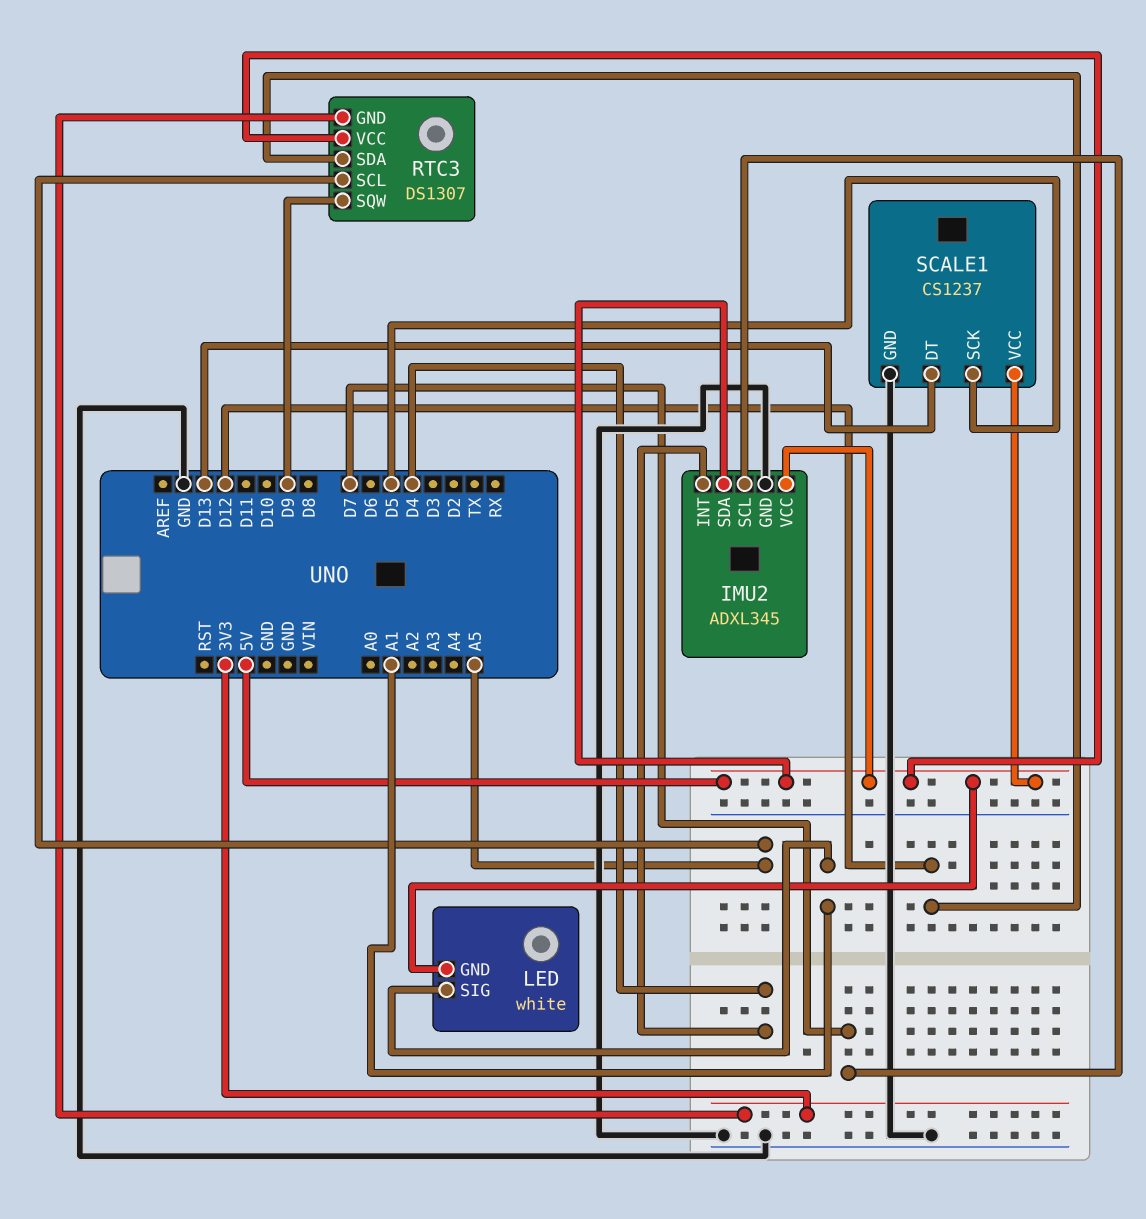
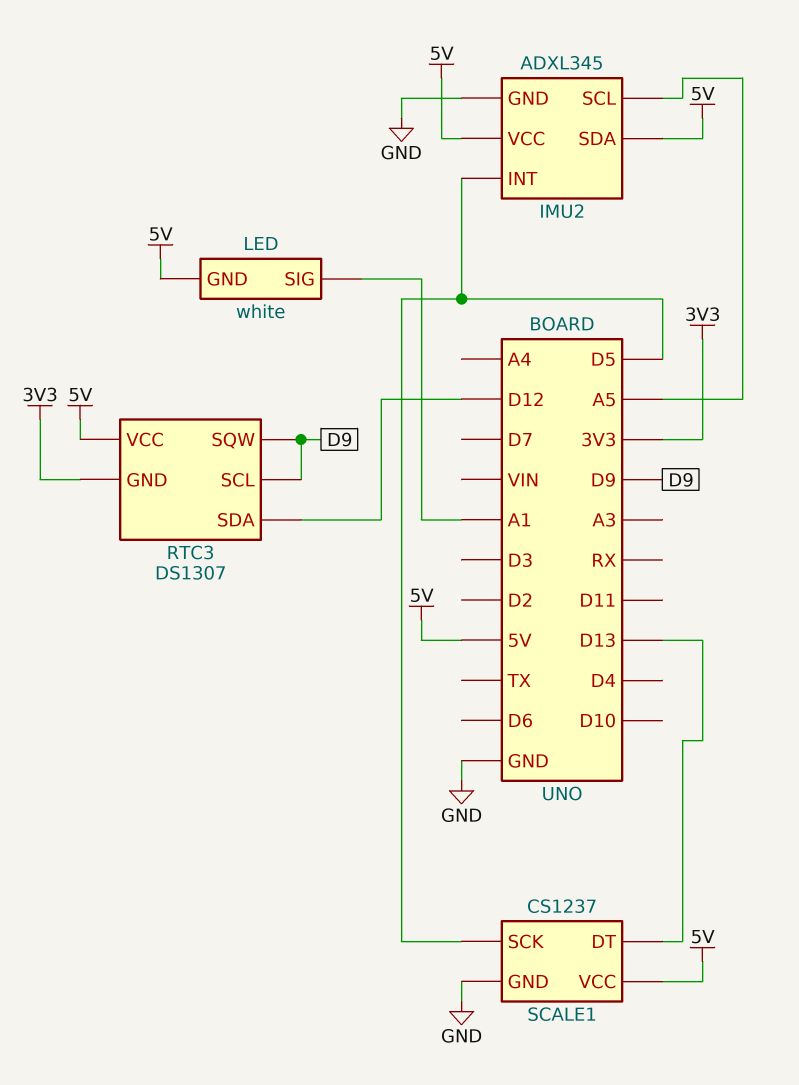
IMU2 pin INT: D4 -> D5
IMU2 pin SCL: D7 -> A5
RTC3 pin SCL: A5 -> D9

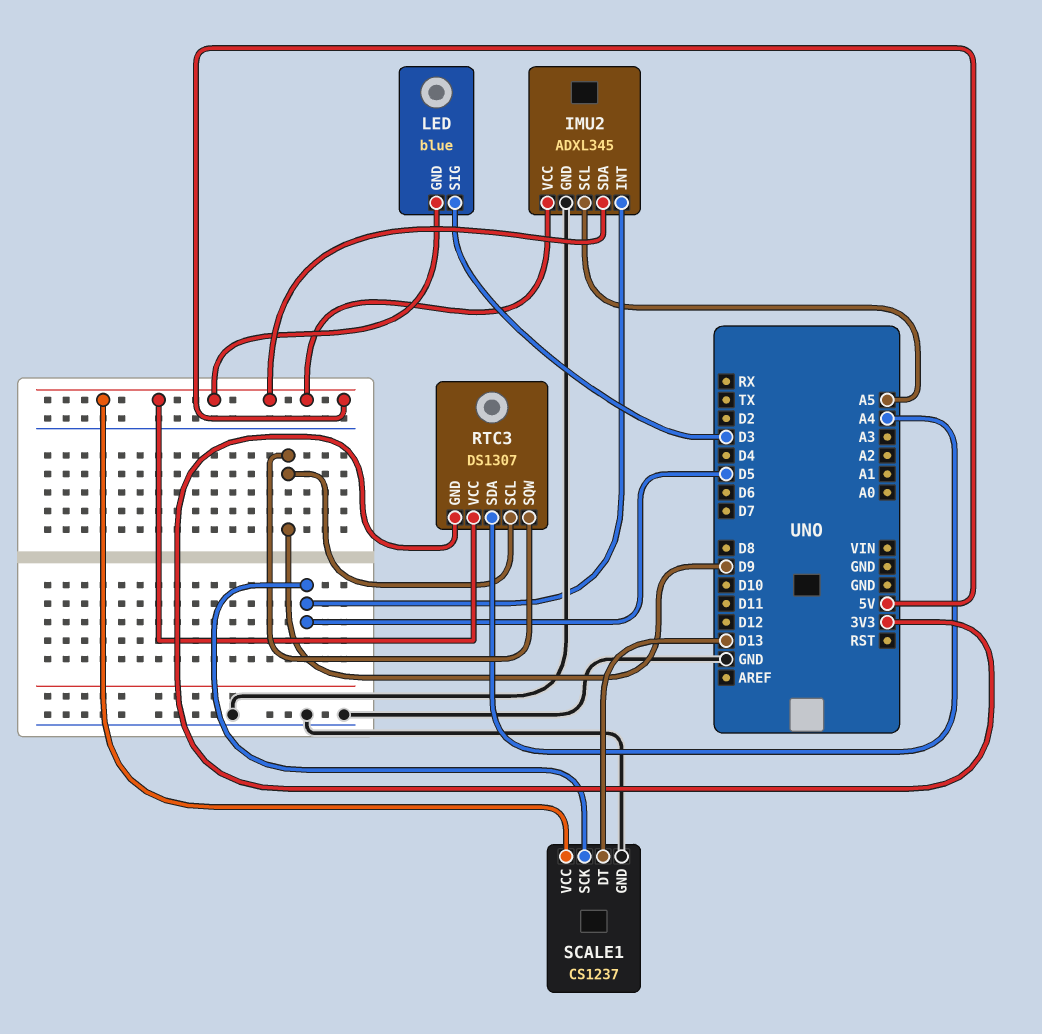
LED: white -> blue
LED pin SIG: A1 -> D3
RTC3 pin SDA: D12 -> A4

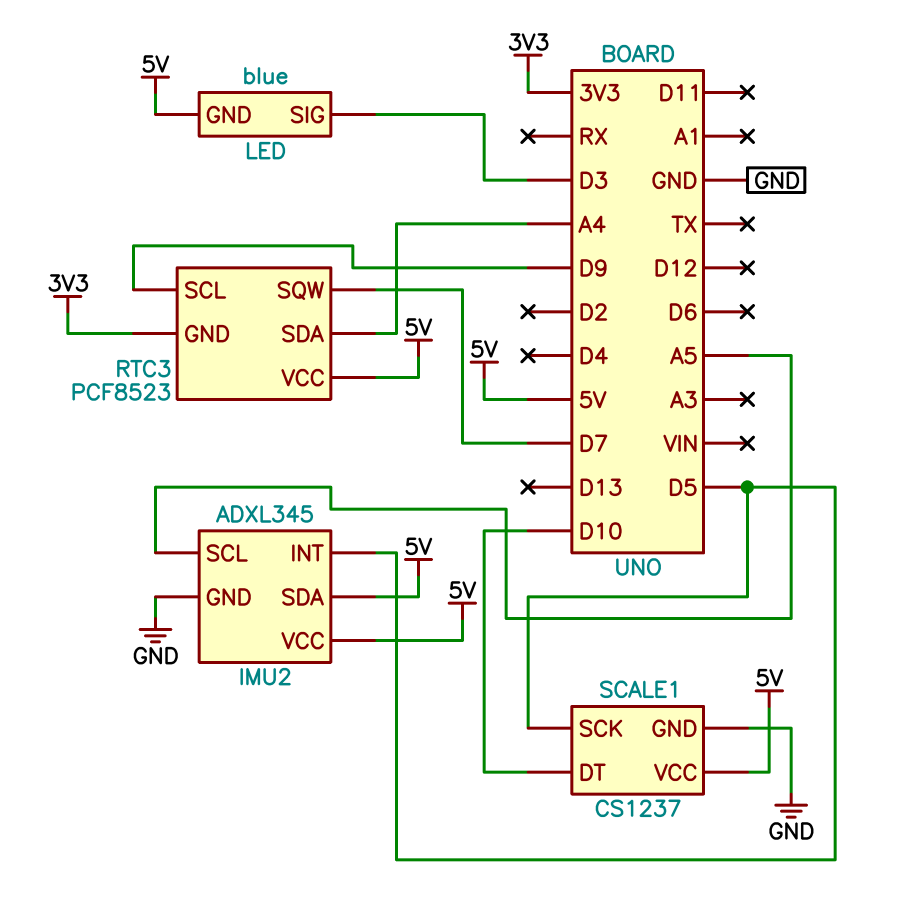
RTC3: DS1307 -> PCF8523
RTC3 pin SQW: D9 -> D7
SCALE1 pin DT: D13 -> D10

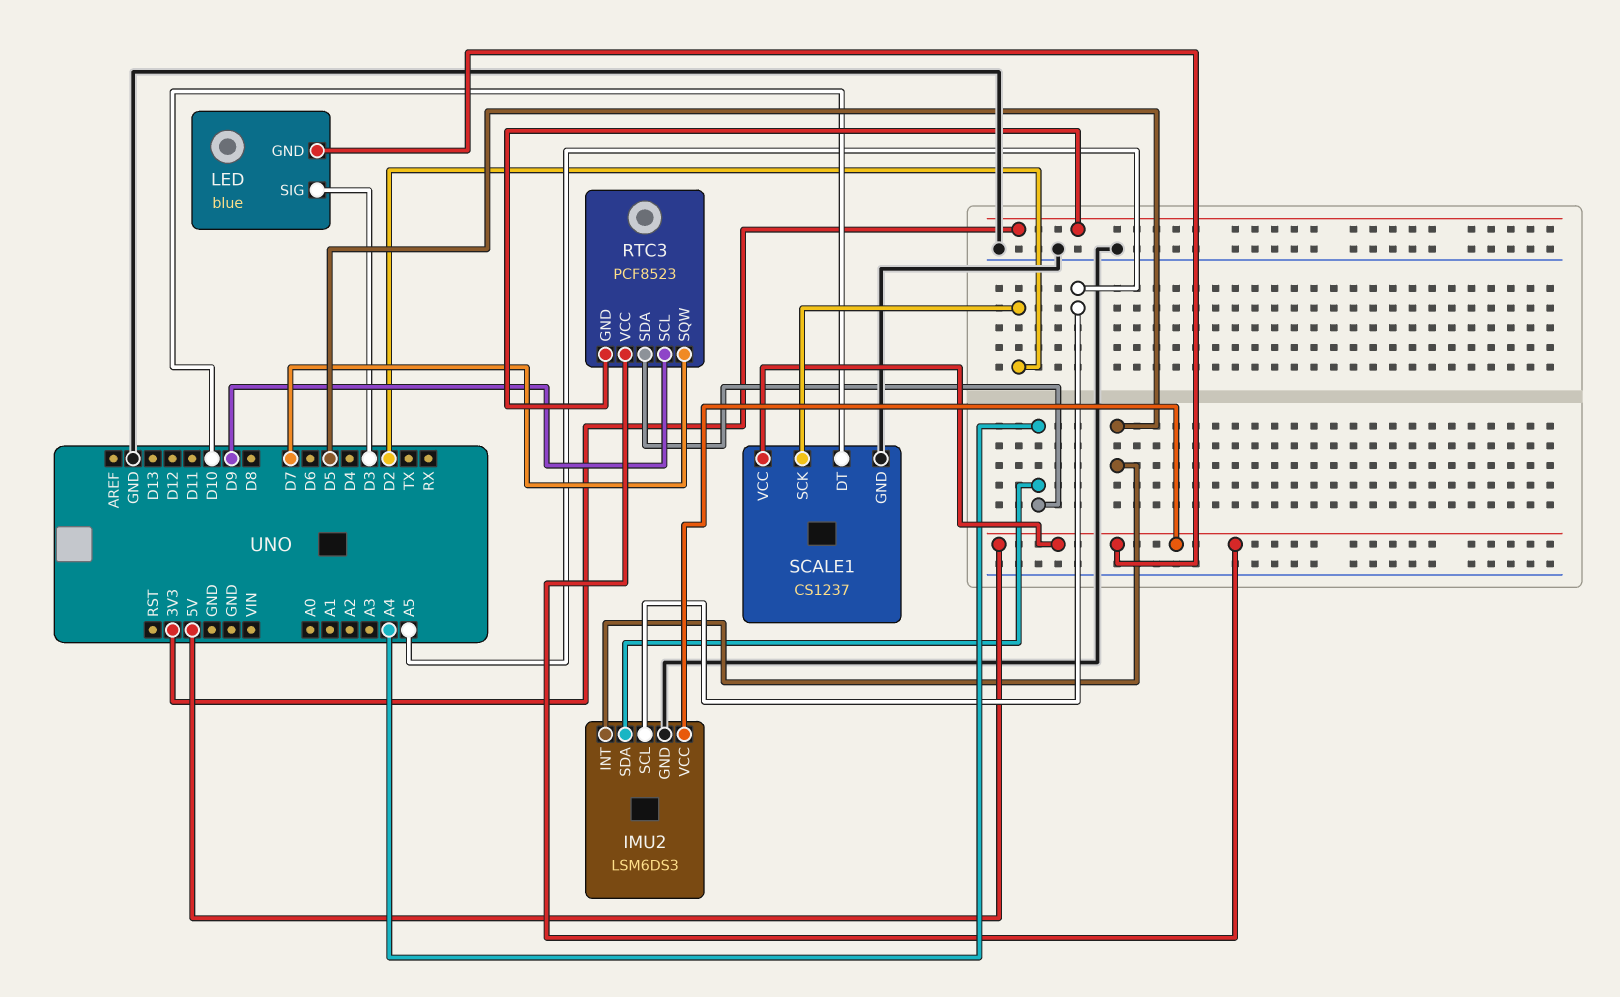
IMU2: ADXL345 -> LSM6DS3
IMU2 pin SDA: 5V -> A4
SCALE1 pin SCK: D5 -> D2

